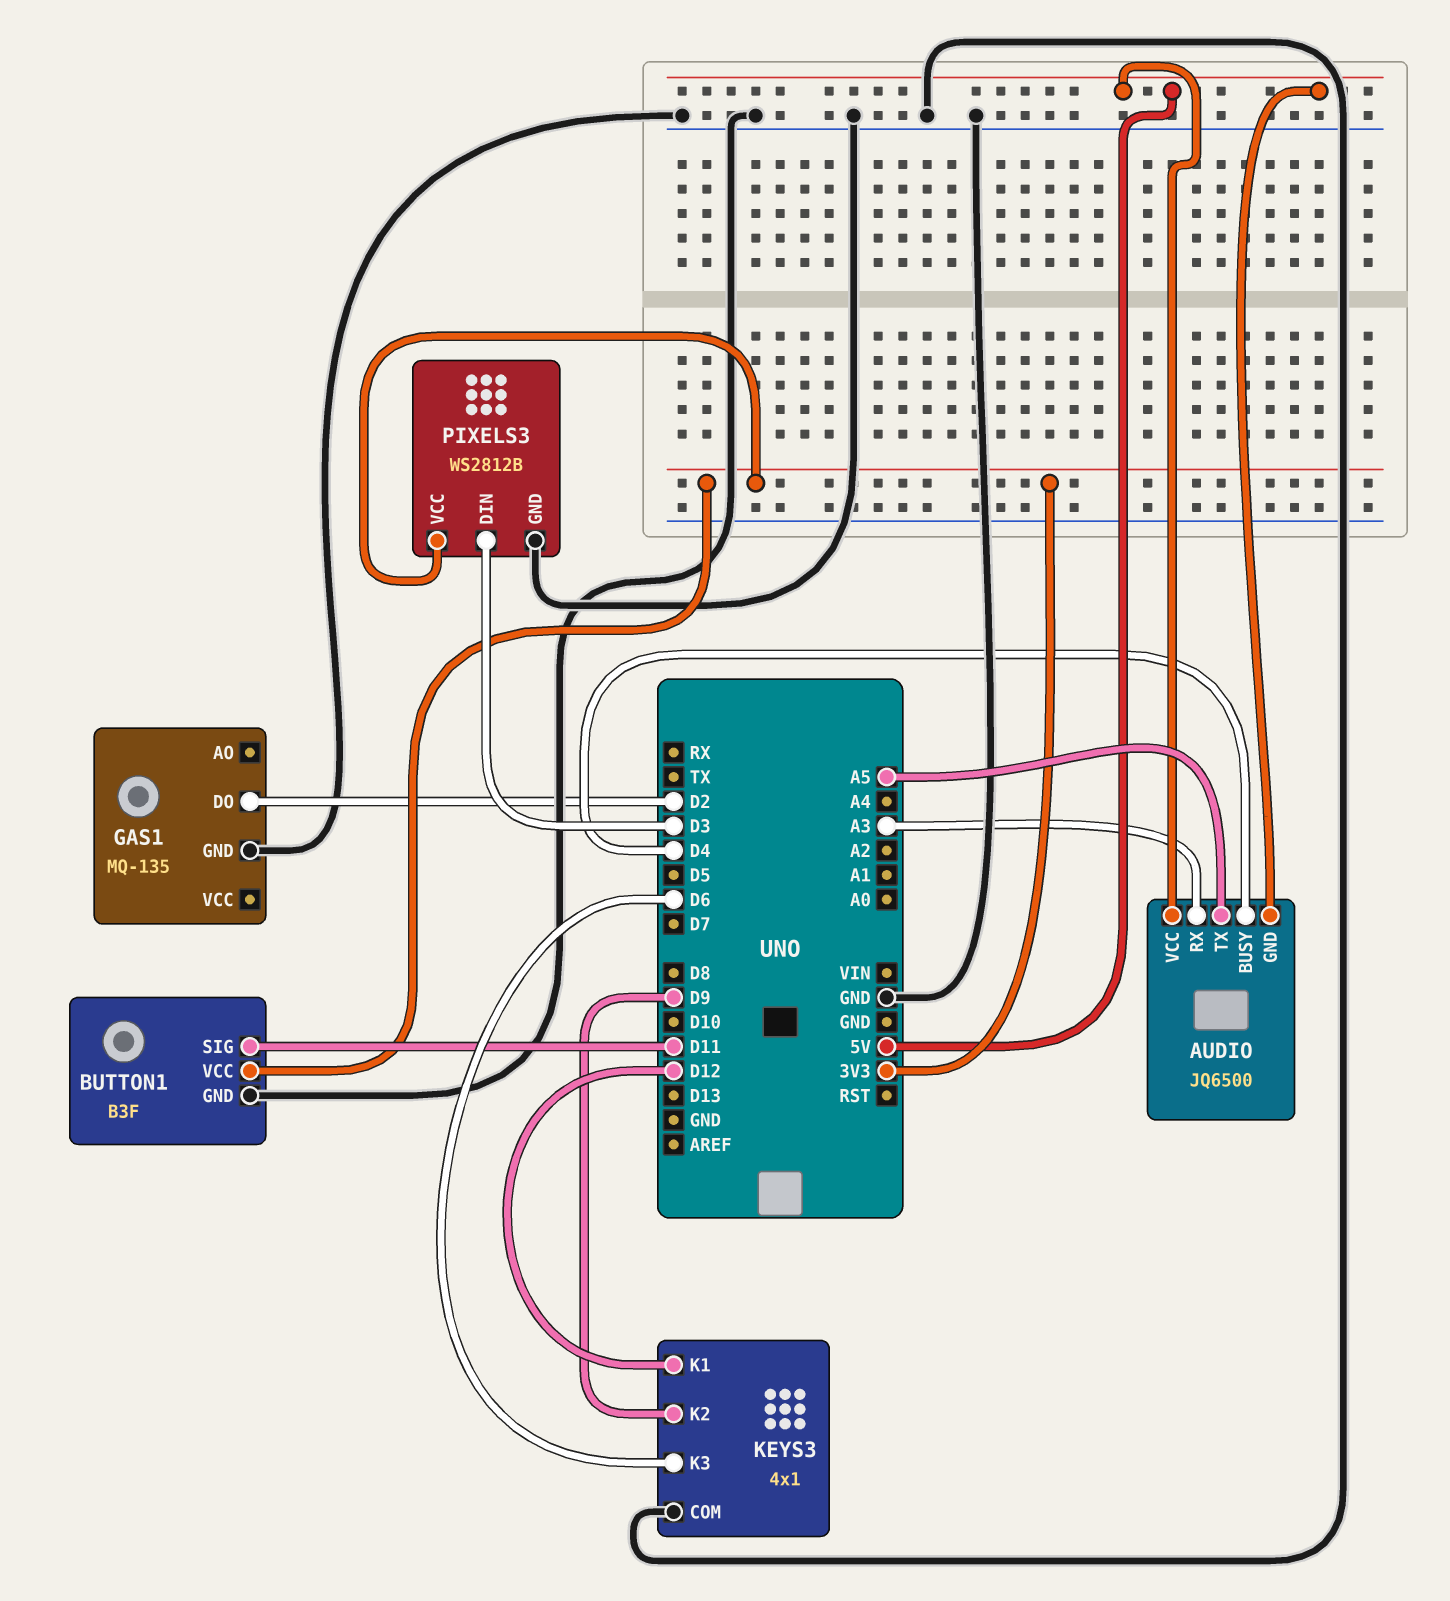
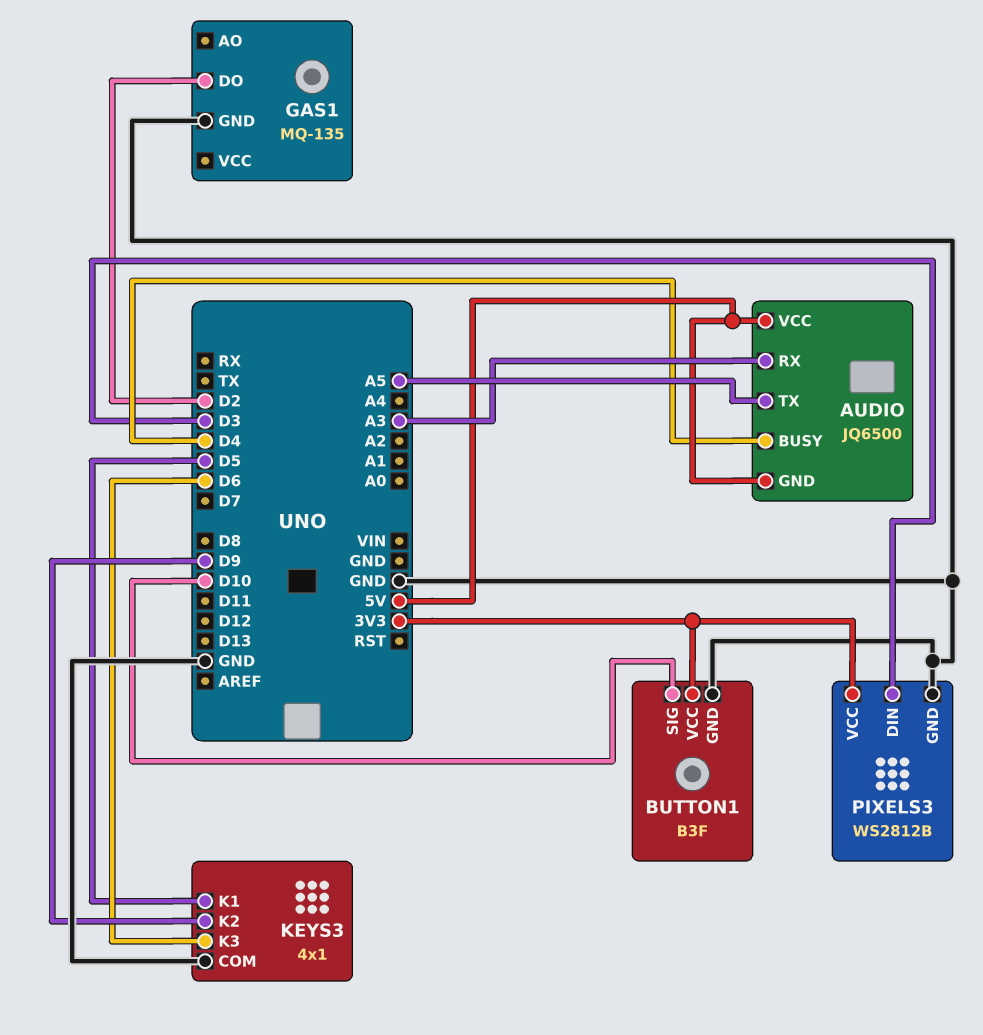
BUTTON1 pin SIG: D11 -> D10
KEYS3 pin K1: D12 -> D5

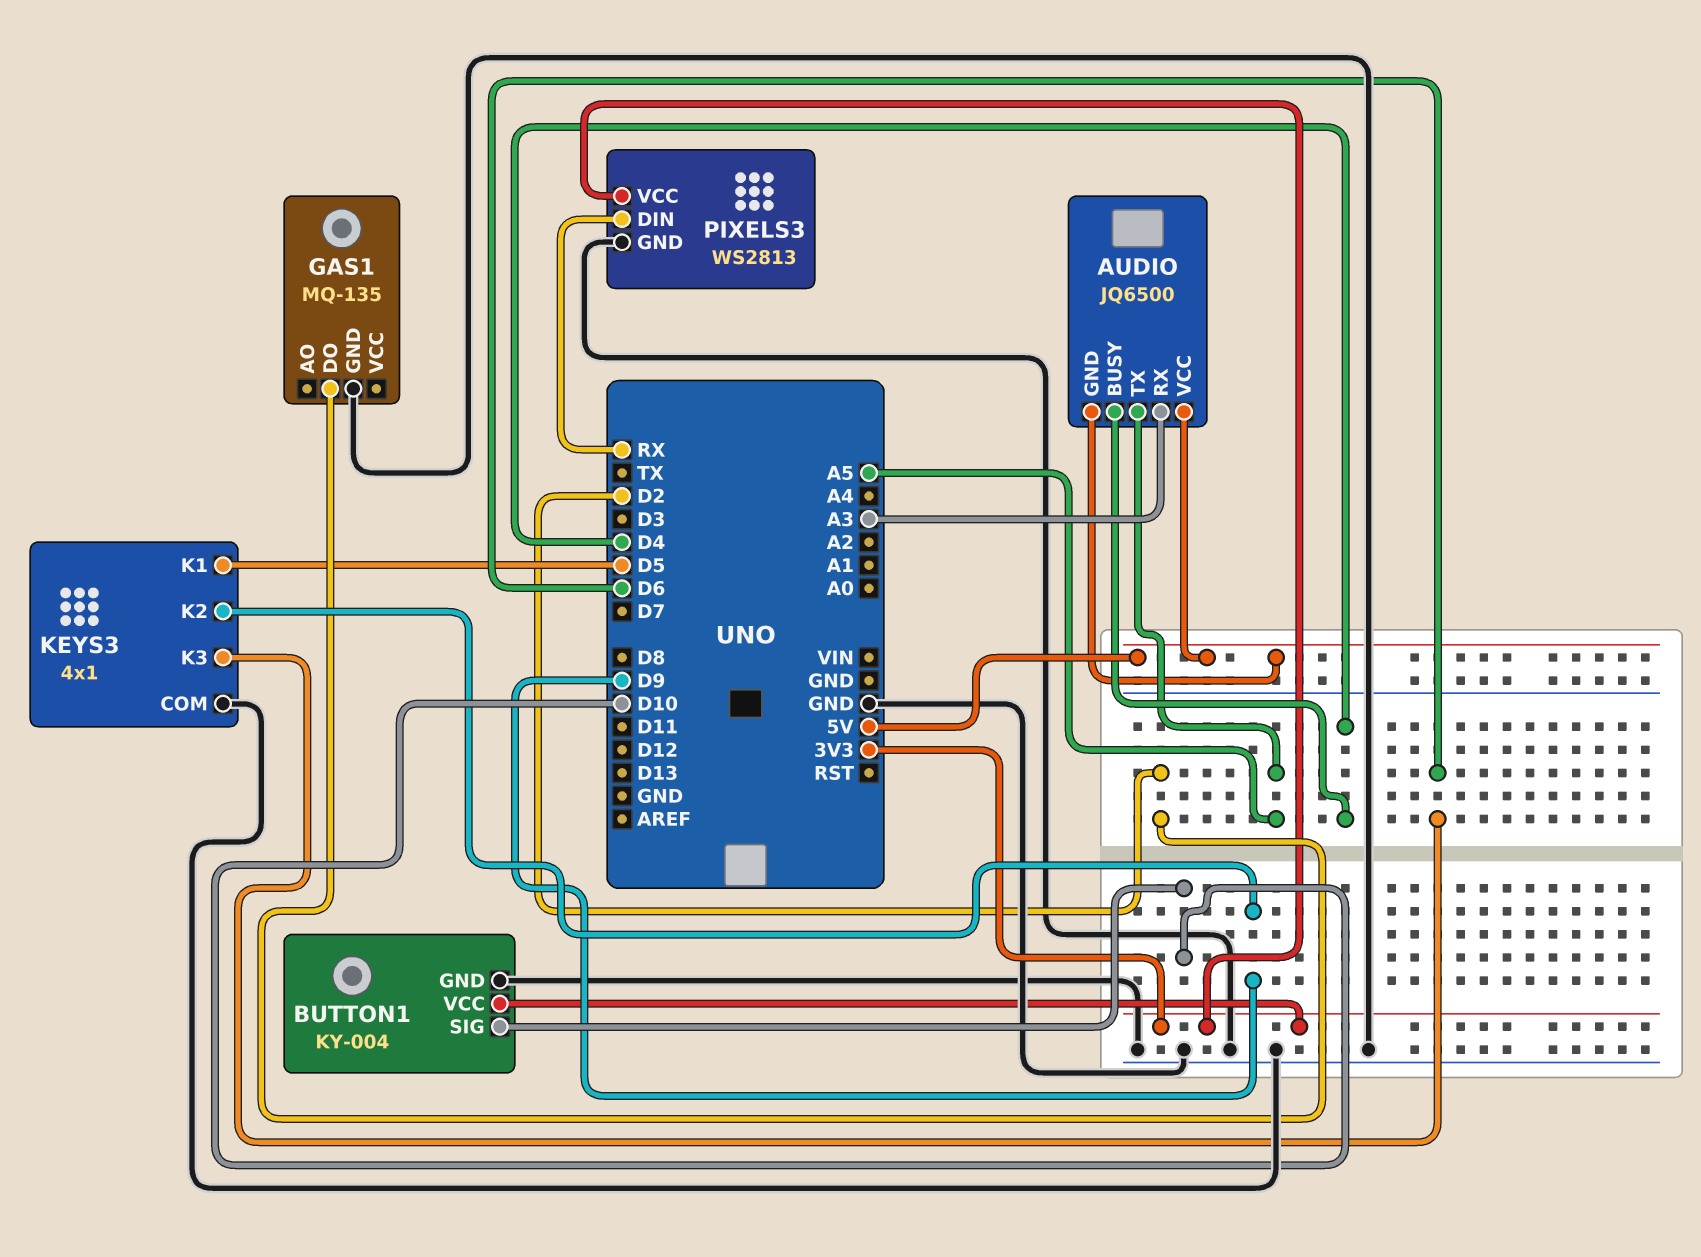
BUTTON1: B3F -> KY-004
PIXELS3: WS2812B -> WS2813
PIXELS3 pin DIN: D3 -> RX

